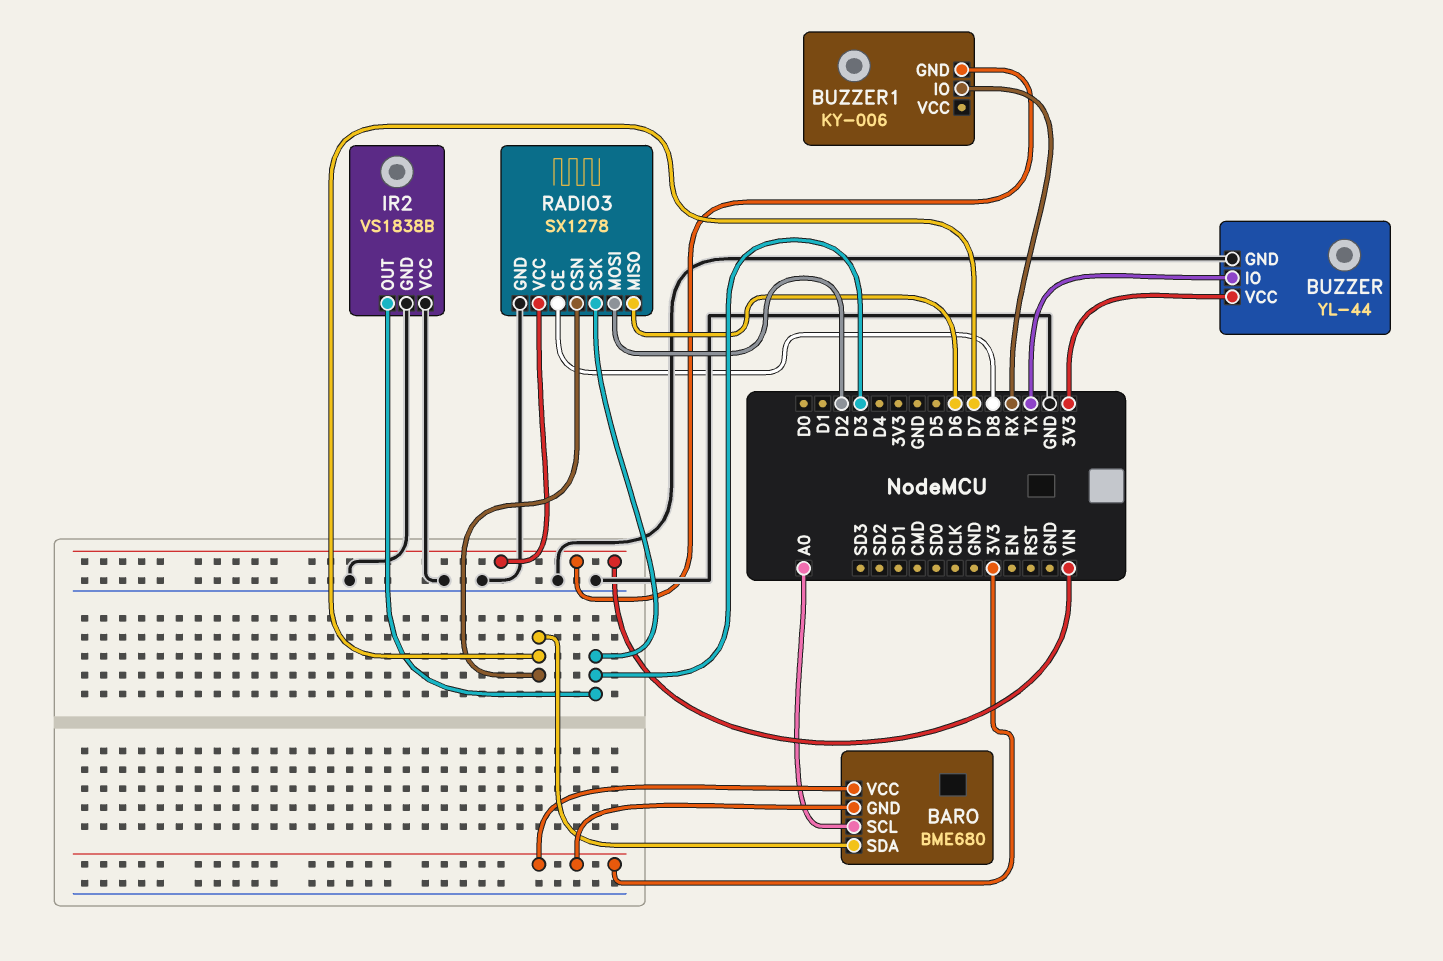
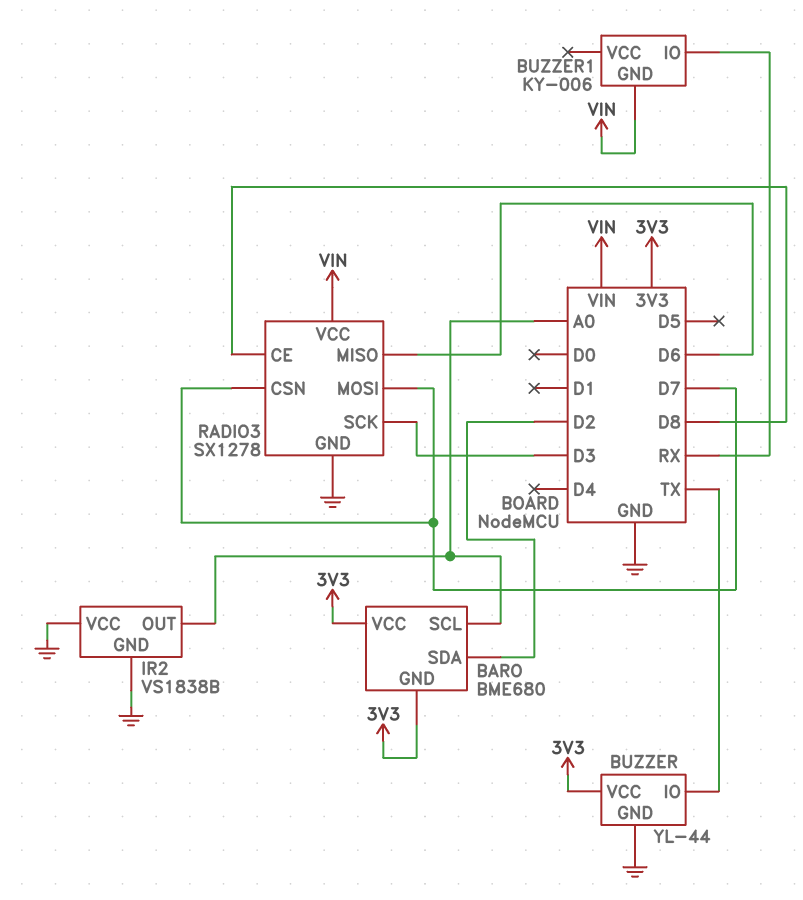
BARO pin SDA: D7 -> D2
IR2 pin OUT: D3 -> A0
RADIO3 pin MOSI: D2 -> D7

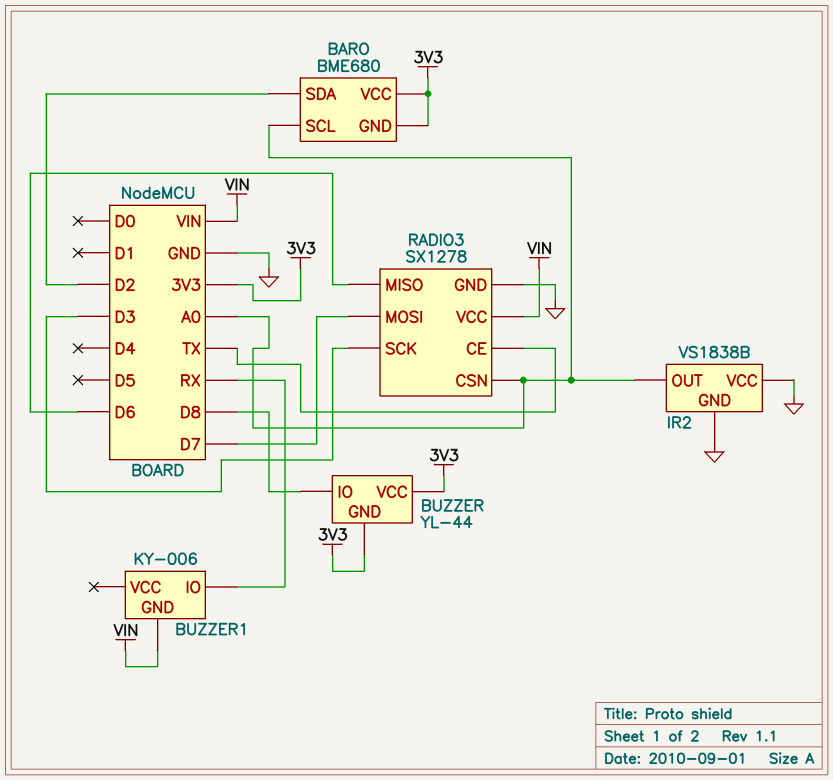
BUZZER pin GND: GND -> 3V3
BUZZER pin IO: TX -> D8
RADIO3 pin CE: D8 -> TX
RADIO3 pin CSN: D7 -> A0

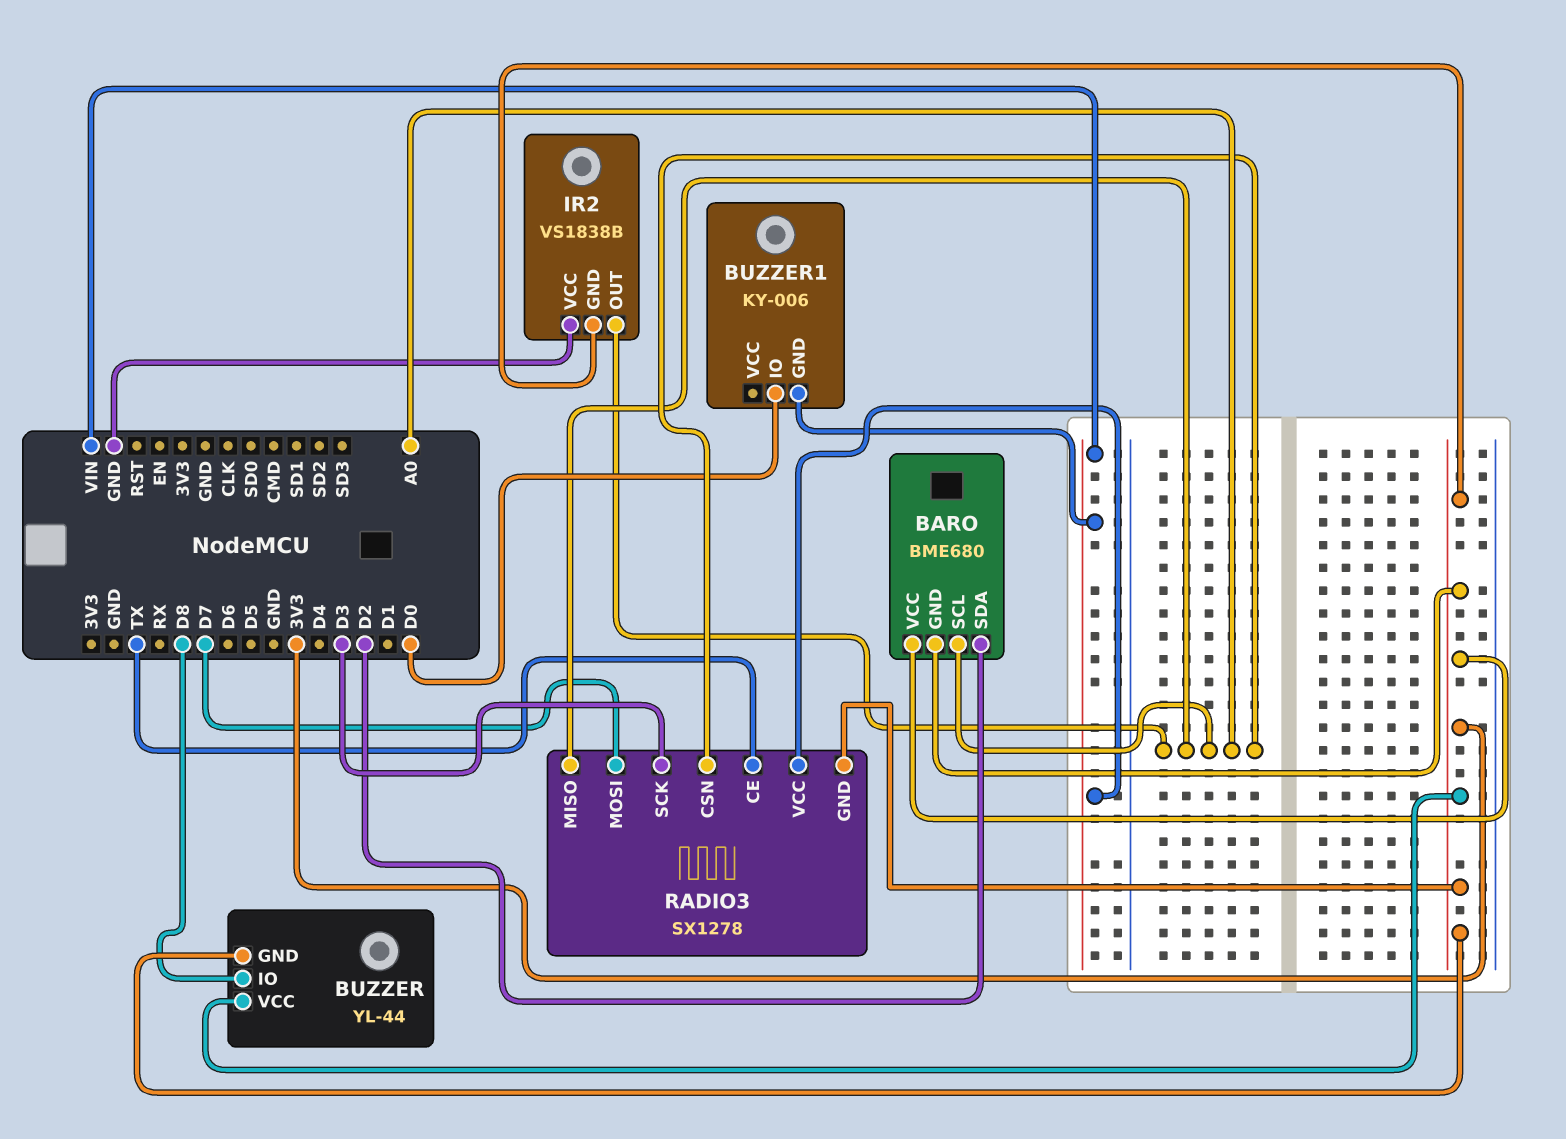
BUZZER1 pin IO: RX -> D0
IR2 pin GND: GND -> 3V3
RADIO3 pin GND: GND -> 3V3
RADIO3 pin MISO: D6 -> A0

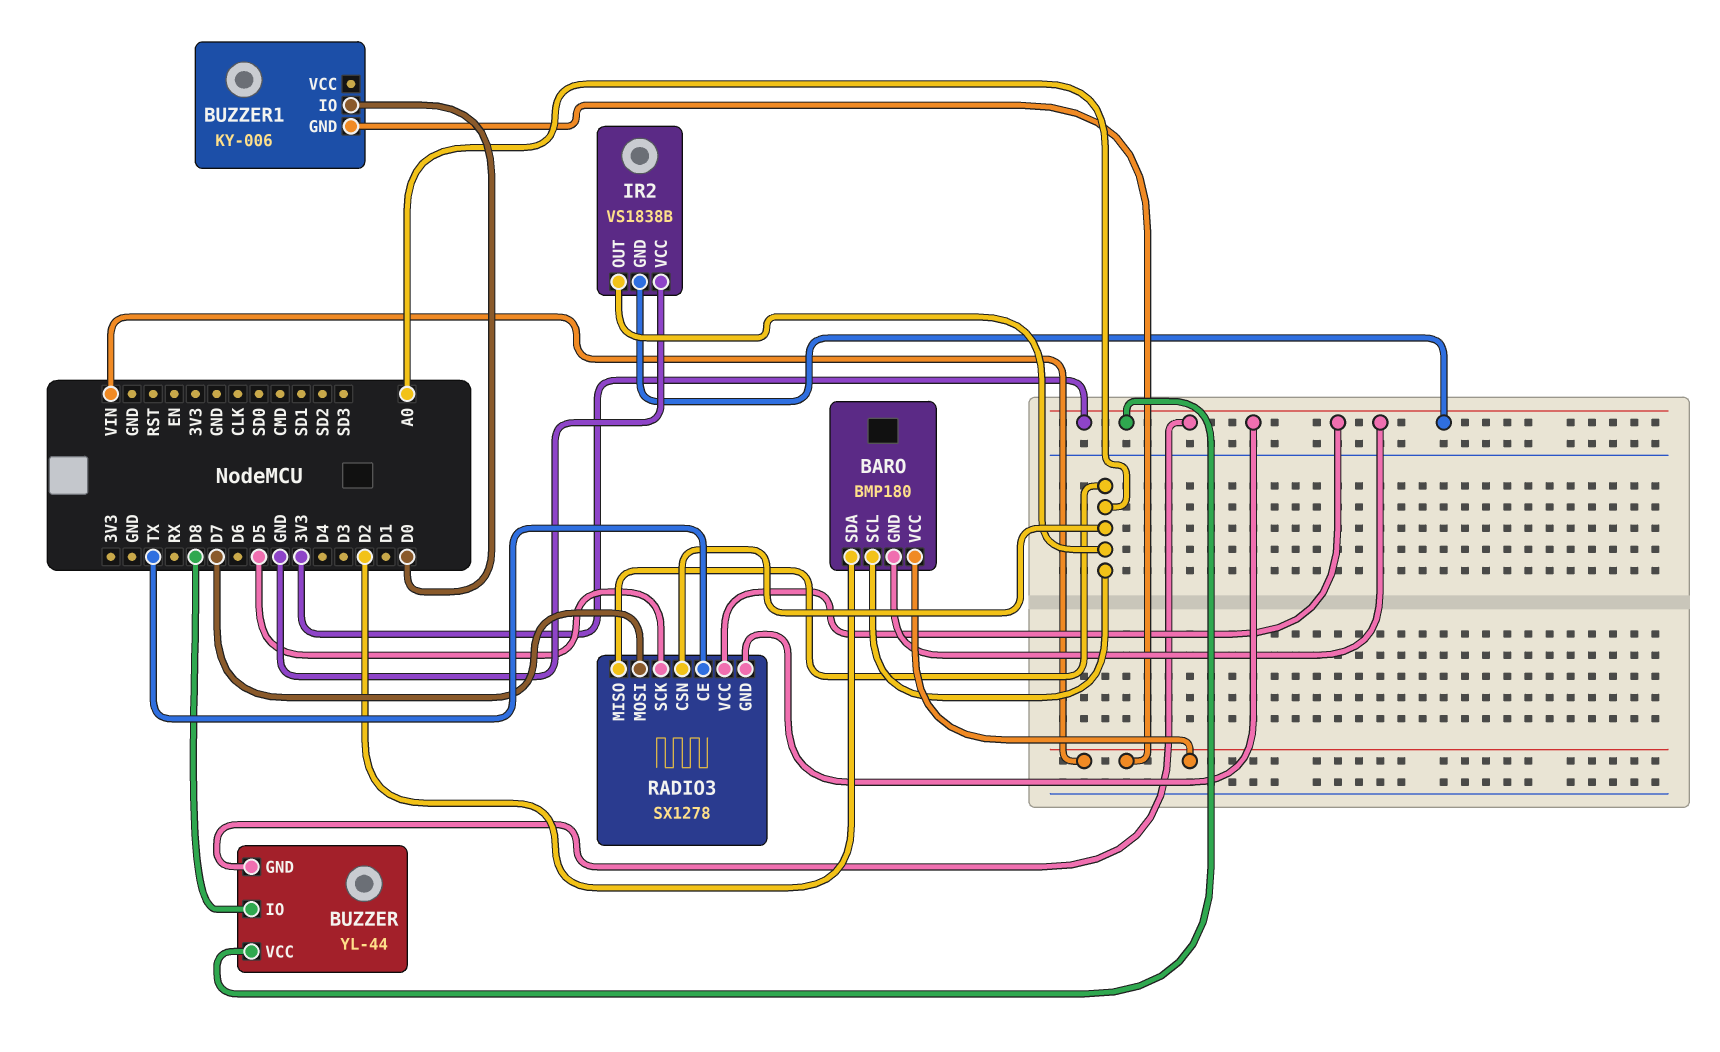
BARO: BME680 -> BMP180
BARO pin VCC: 3V3 -> VIN
RADIO3 pin SCK: D3 -> D5
RADIO3 pin VCC: VIN -> 3V3

